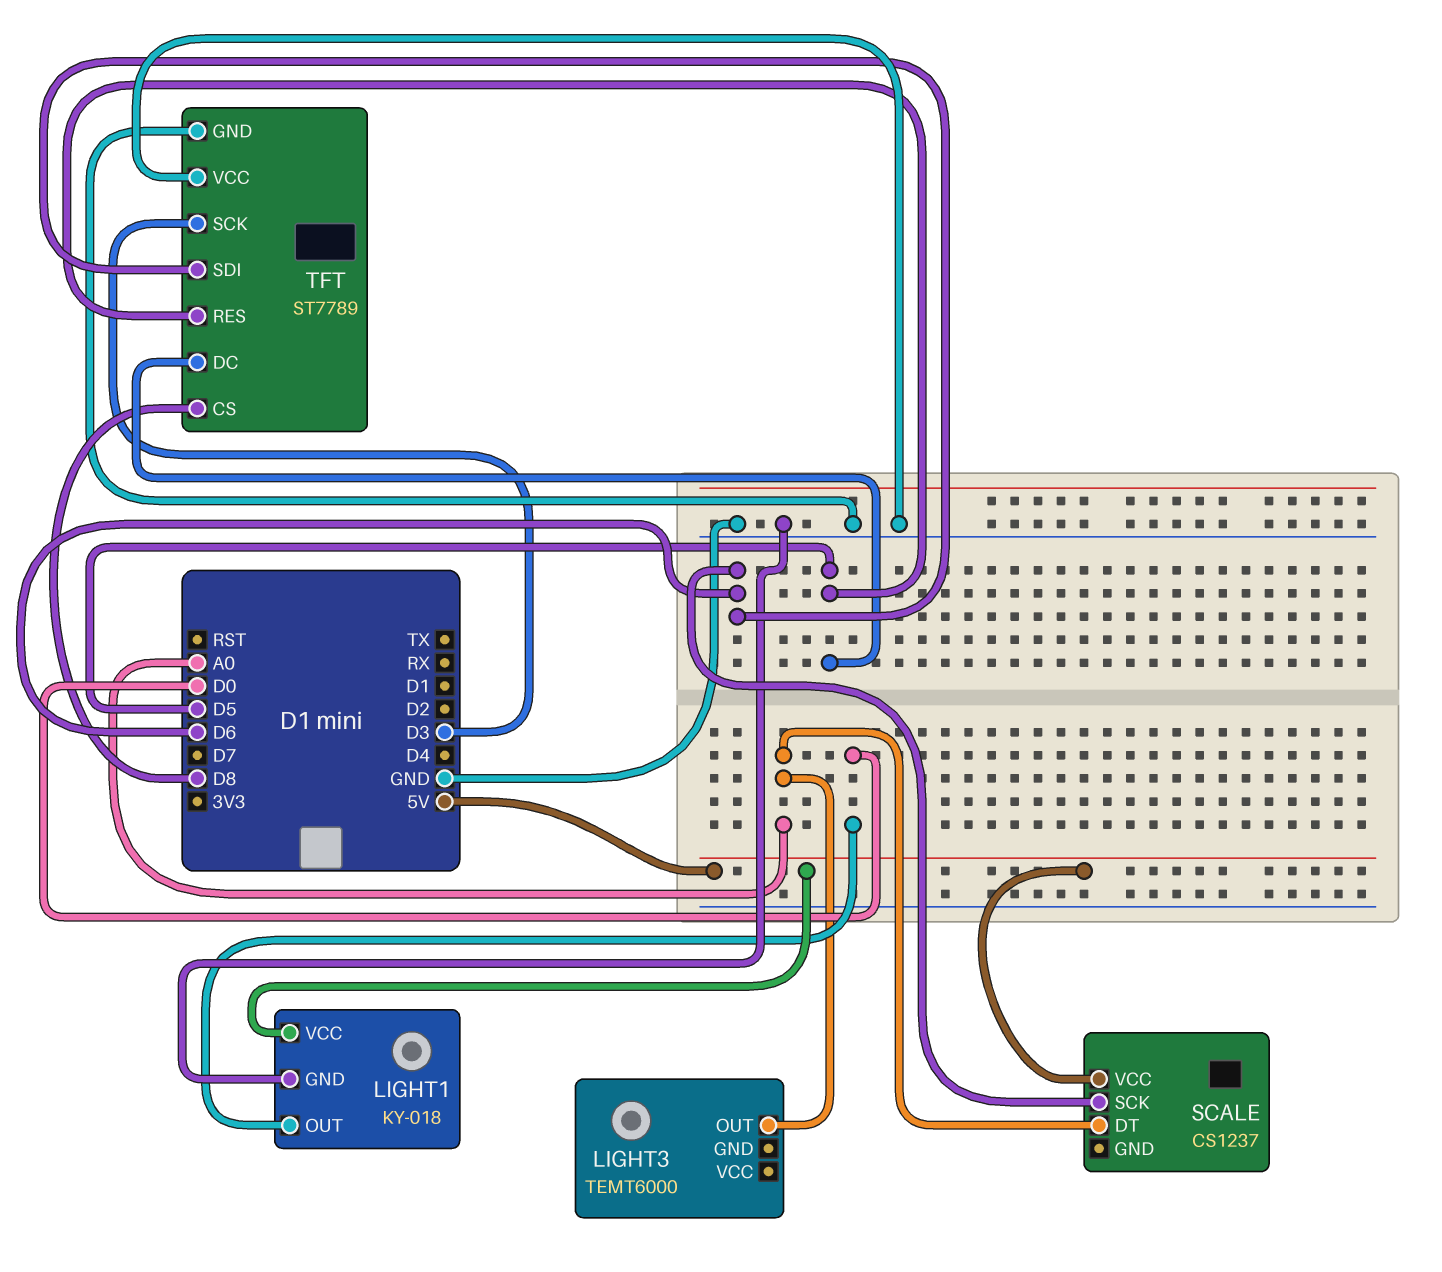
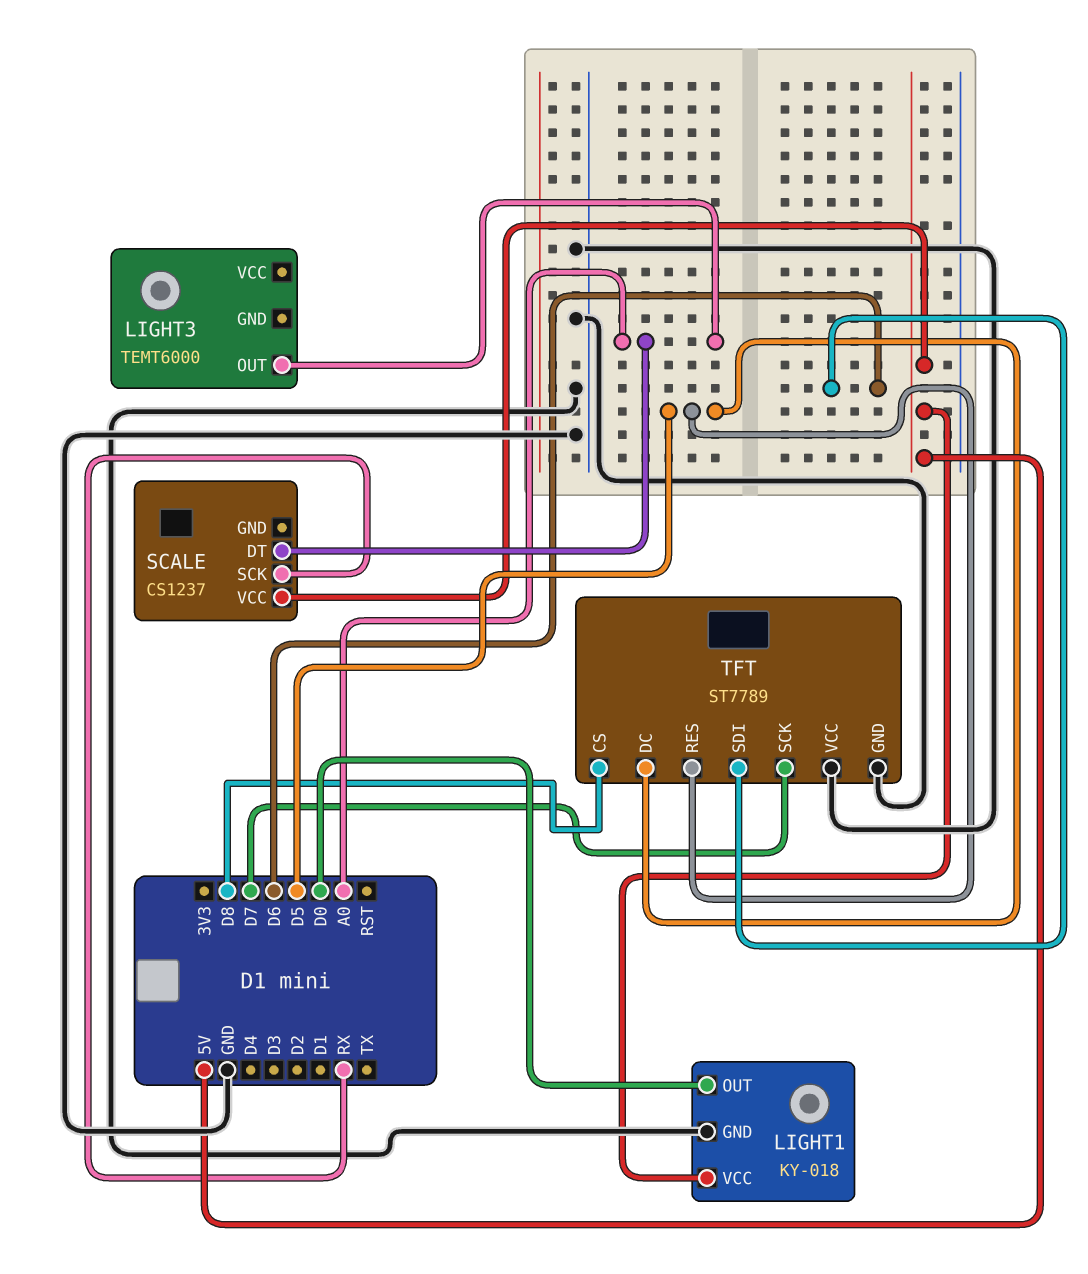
SCALE pin SCK: D6 -> RX
TFT pin SCK: D3 -> D7

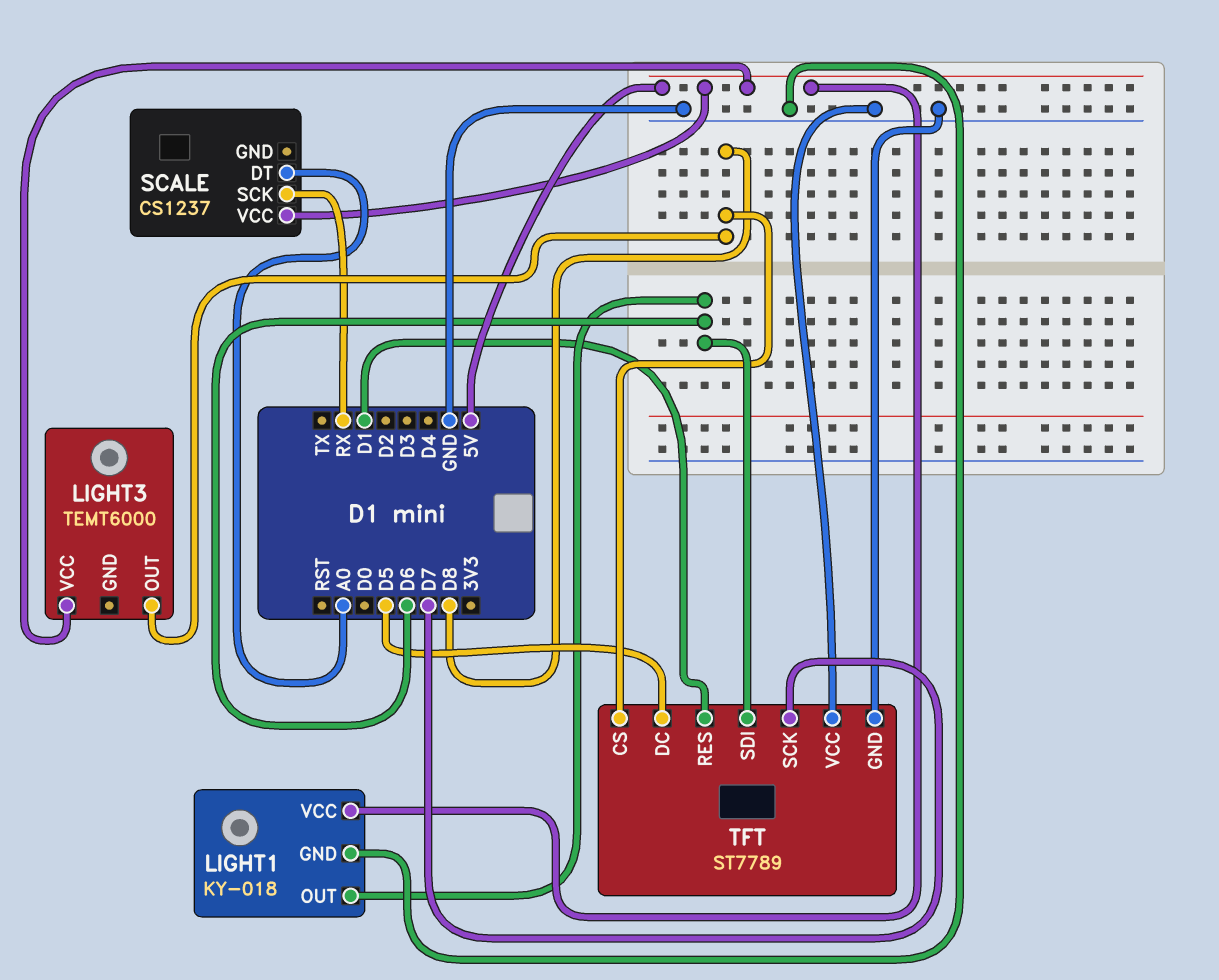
LIGHT1 pin OUT: D0 -> D6
LIGHT3 pin OUT: A0 -> D8
LIGHT3 pin VCC: none -> 5V
TFT pin RES: D5 -> D1

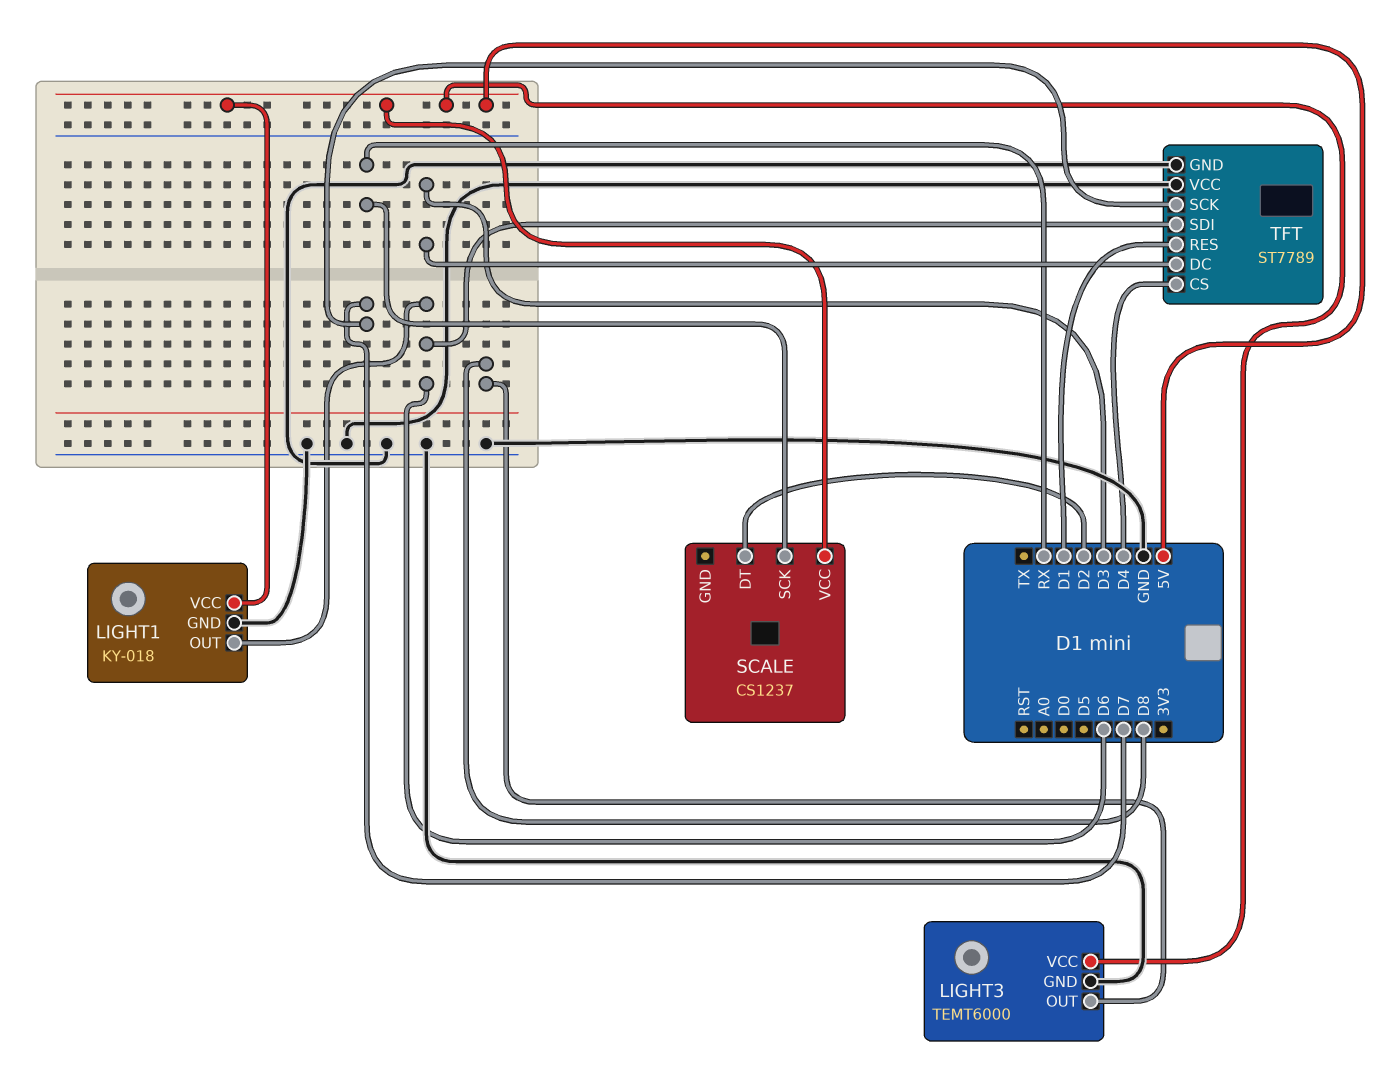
LIGHT3 pin GND: none -> GND
SCALE pin DT: A0 -> D2
TFT pin CS: D8 -> D4
TFT pin DC: D5 -> D3

